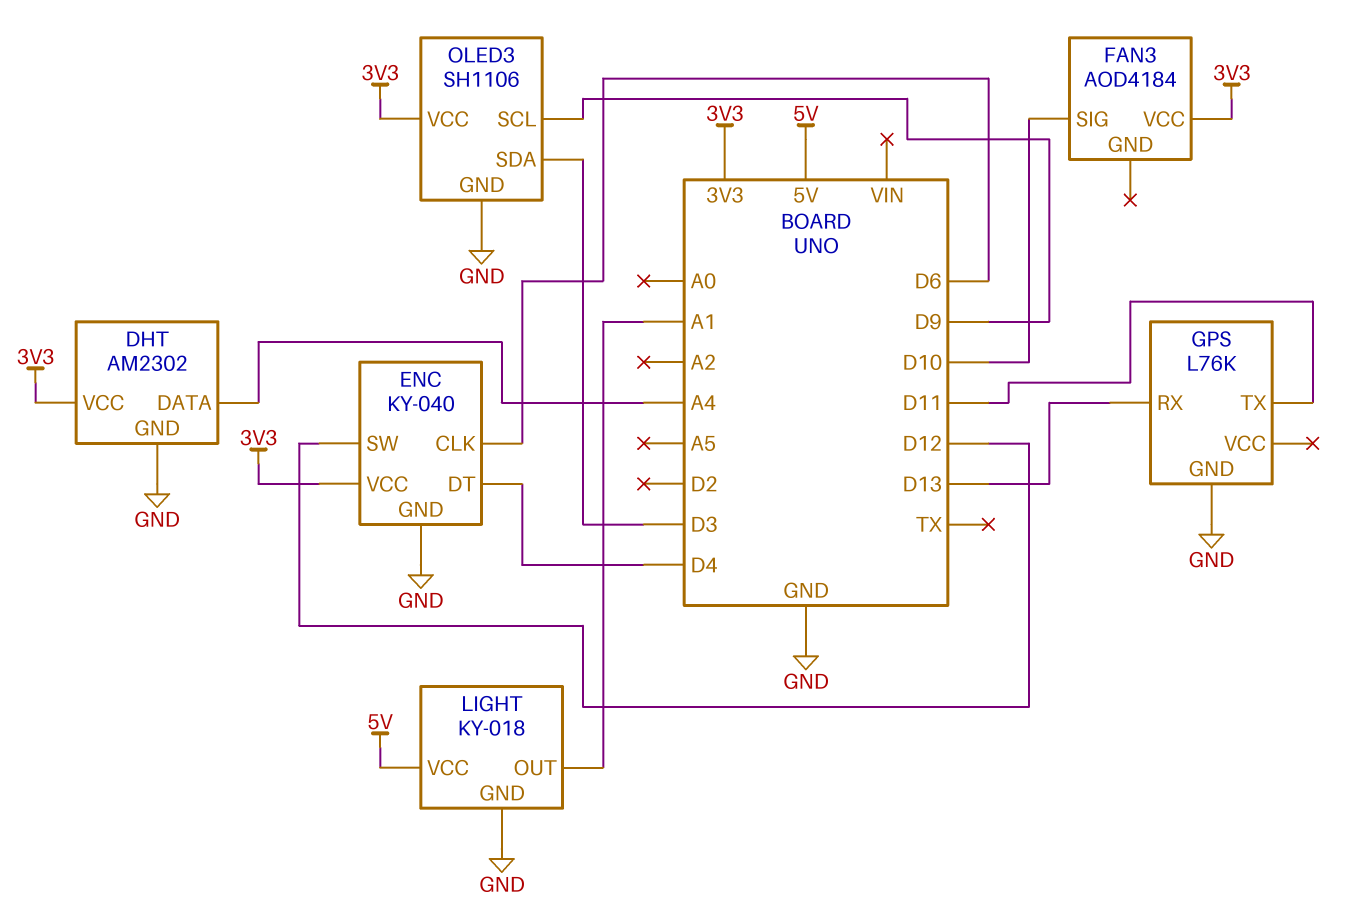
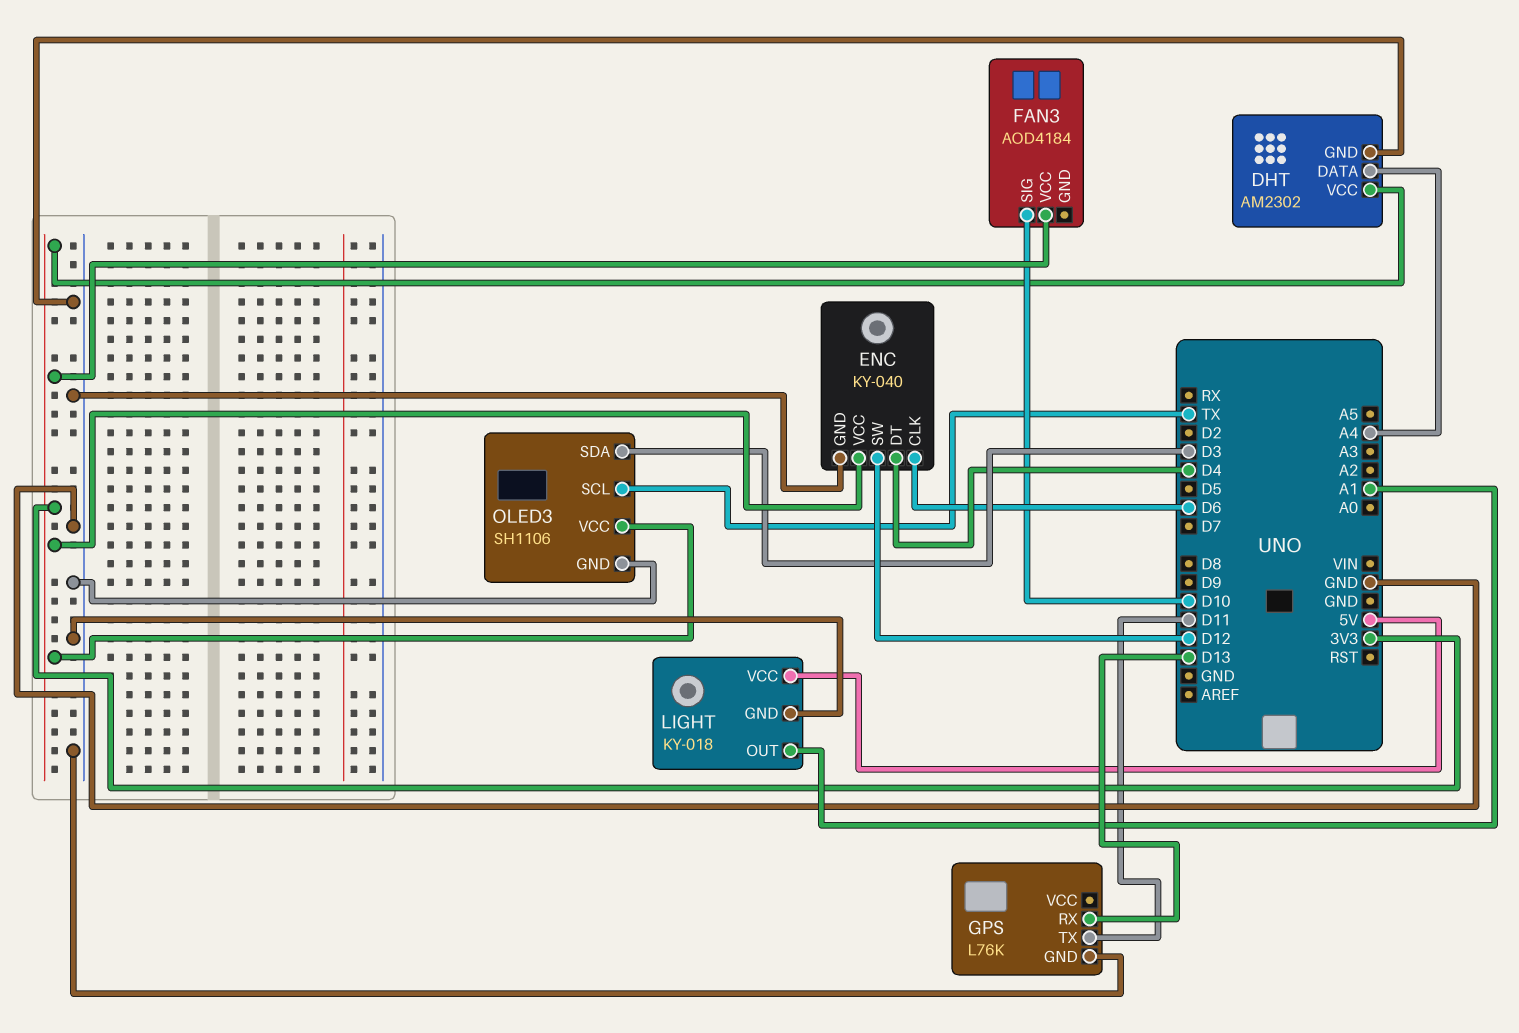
OLED3 pin SCL: D9 -> TX

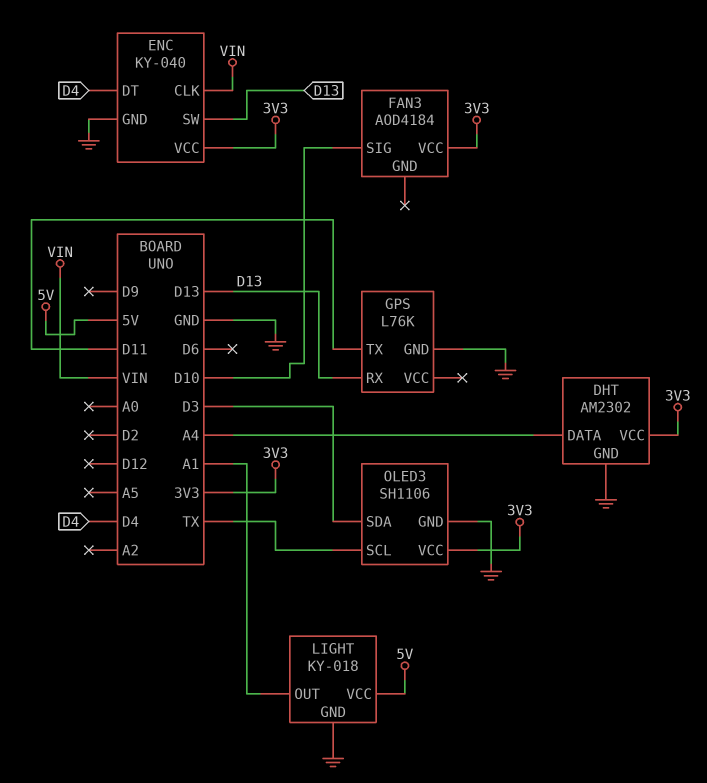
ENC pin CLK: D6 -> VIN
ENC pin SW: D12 -> D13

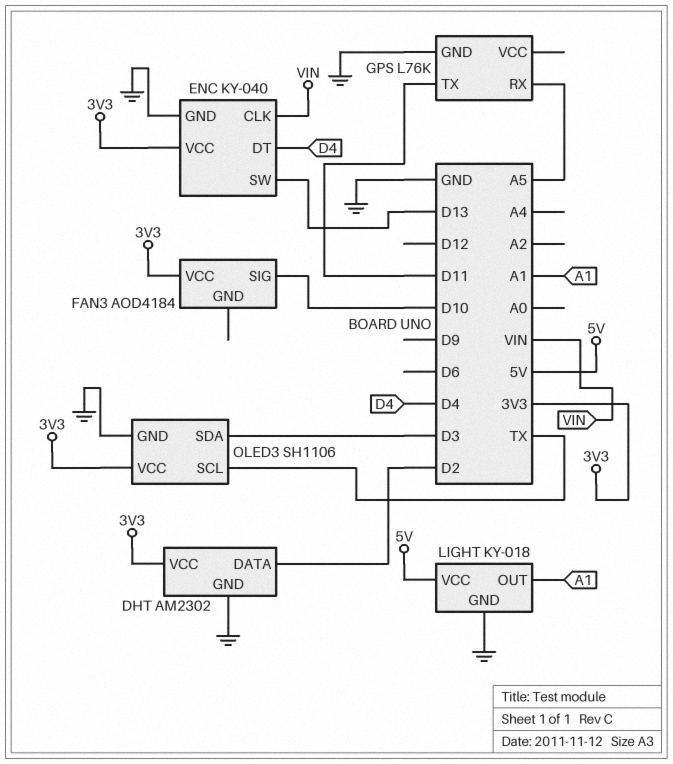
DHT pin DATA: A4 -> D2
GPS pin RX: D13 -> A5

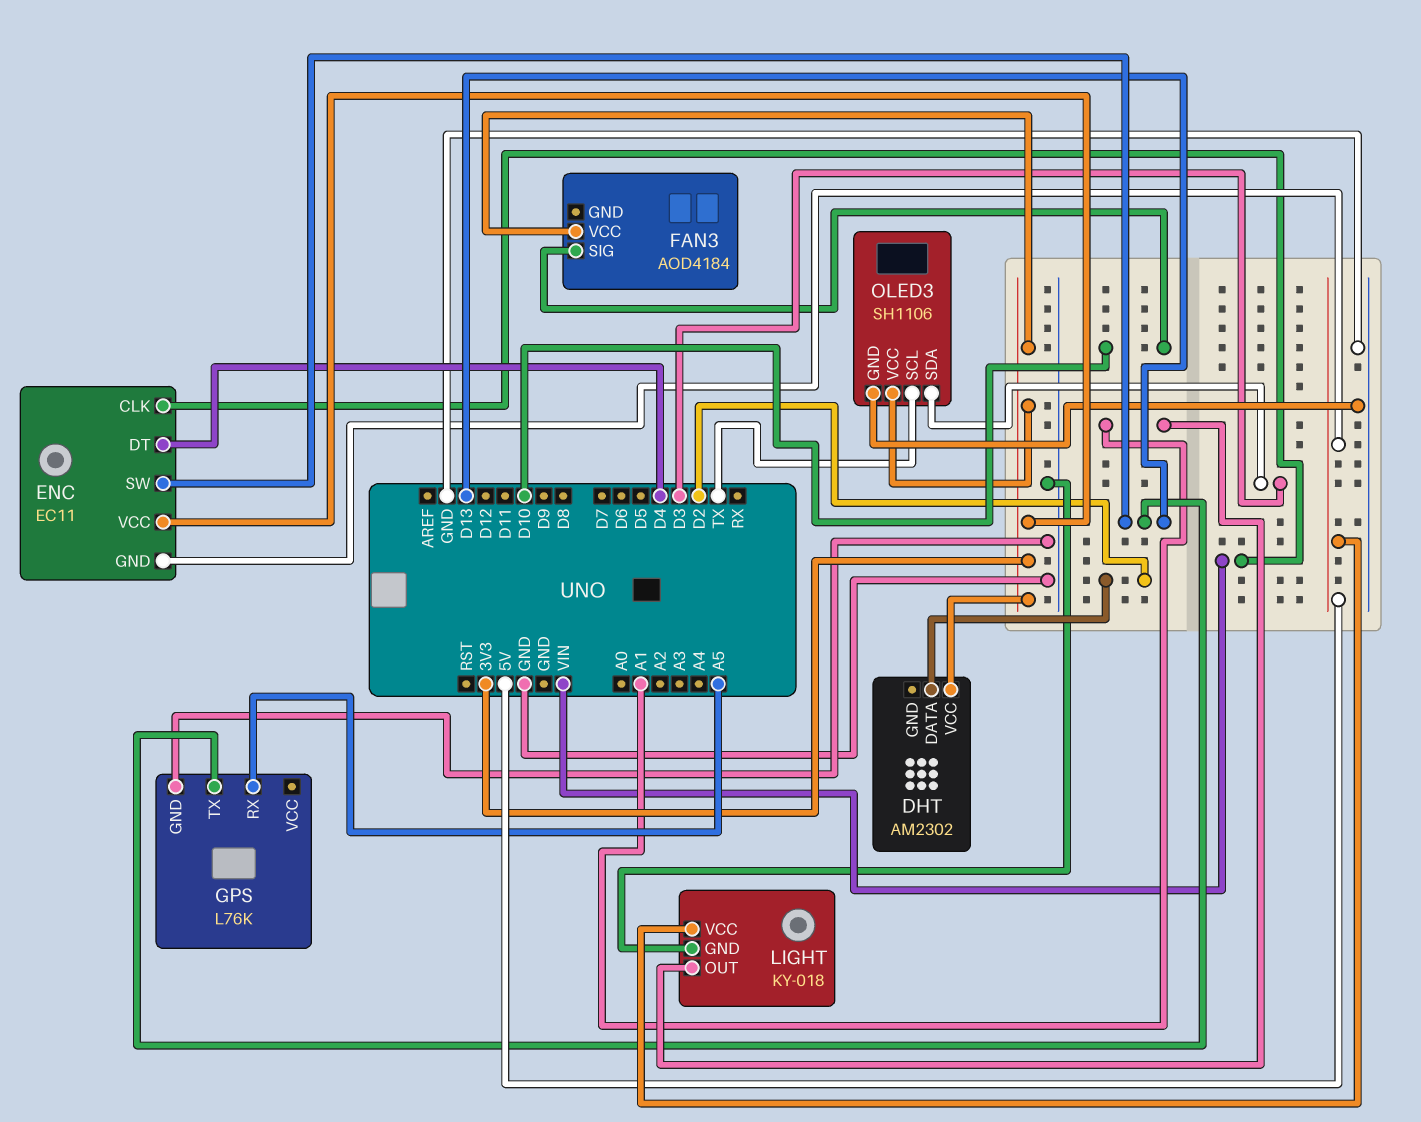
DHT pin GND: GND -> none
ENC: KY-040 -> EC11
ENC pin GND: GND -> 5V
GPS pin TX: D11 -> D13

